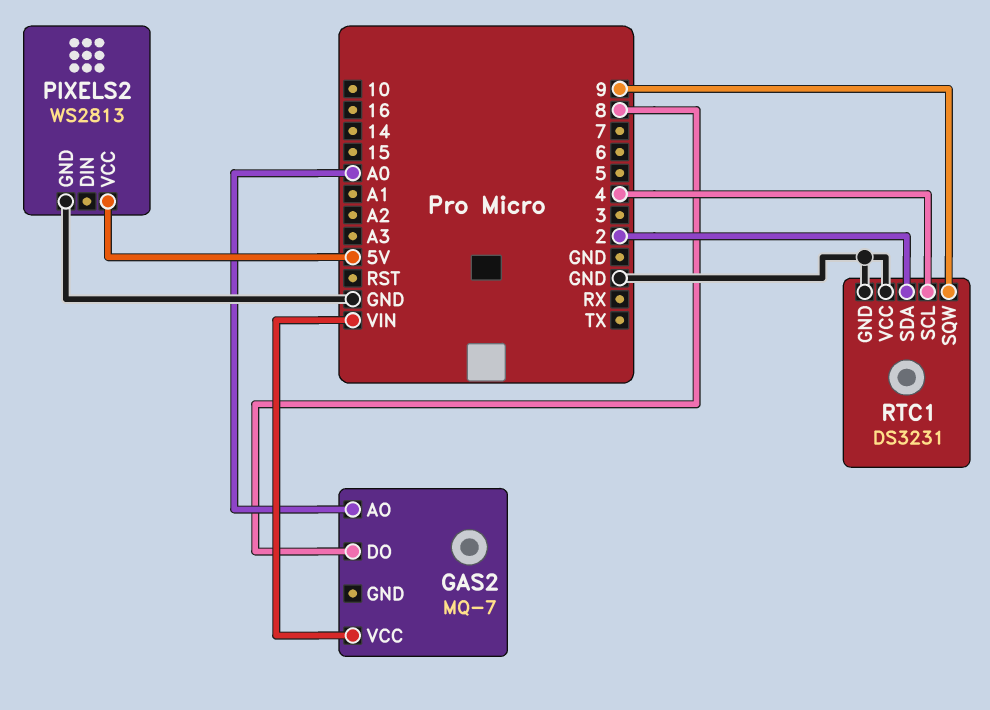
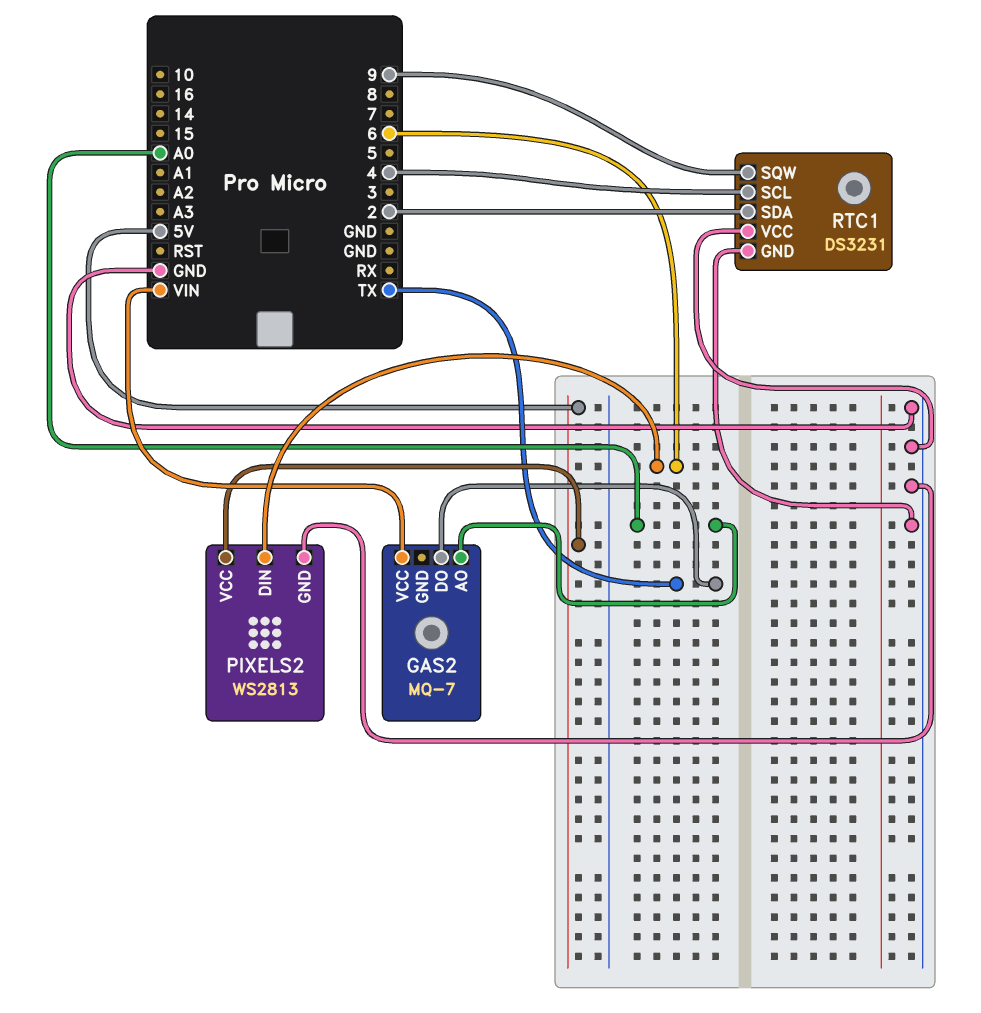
GAS2 pin DO: 8 -> TX
PIXELS2 pin DIN: none -> 6

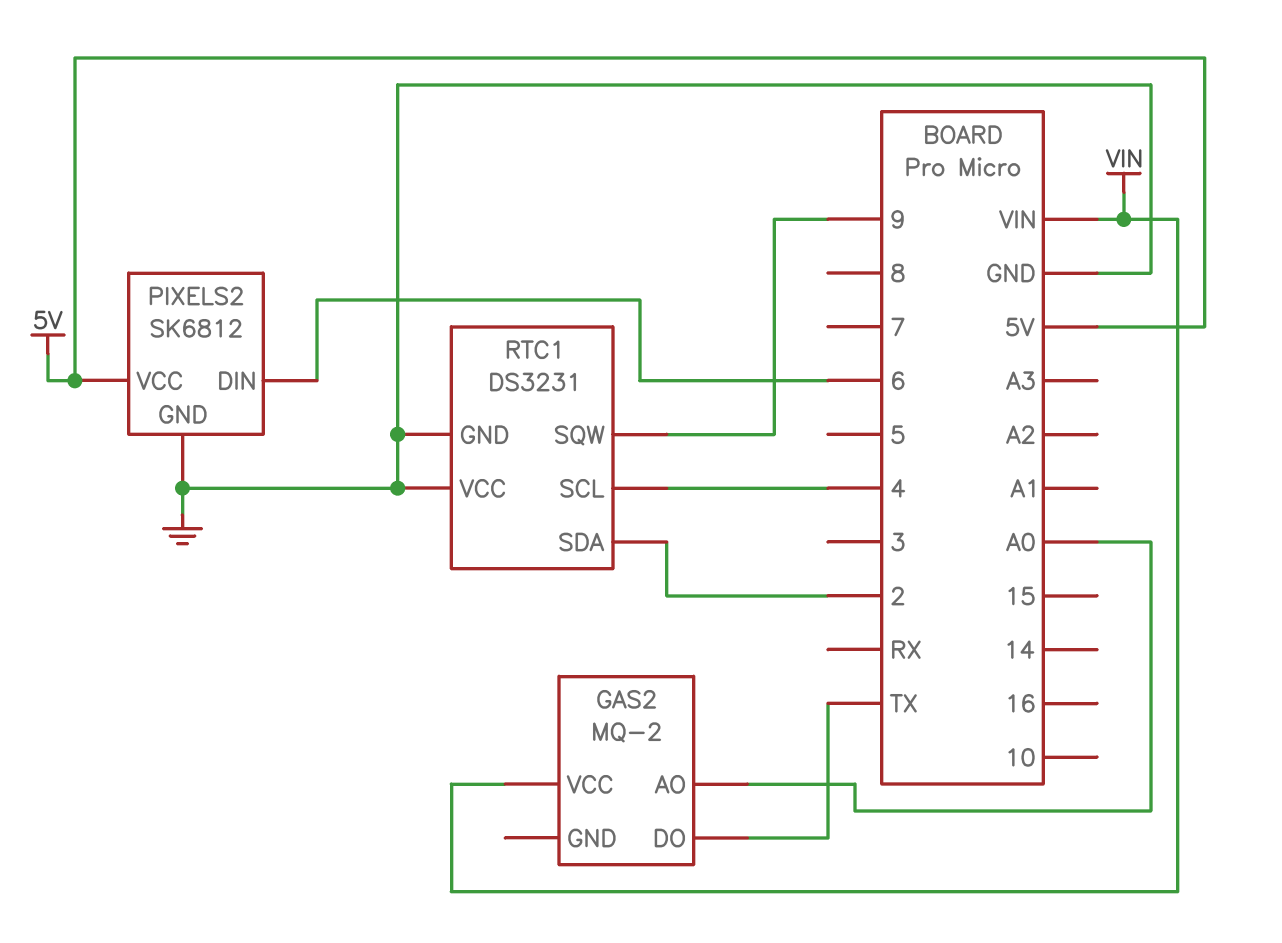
GAS2: MQ-7 -> MQ-2
PIXELS2: WS2813 -> SK6812

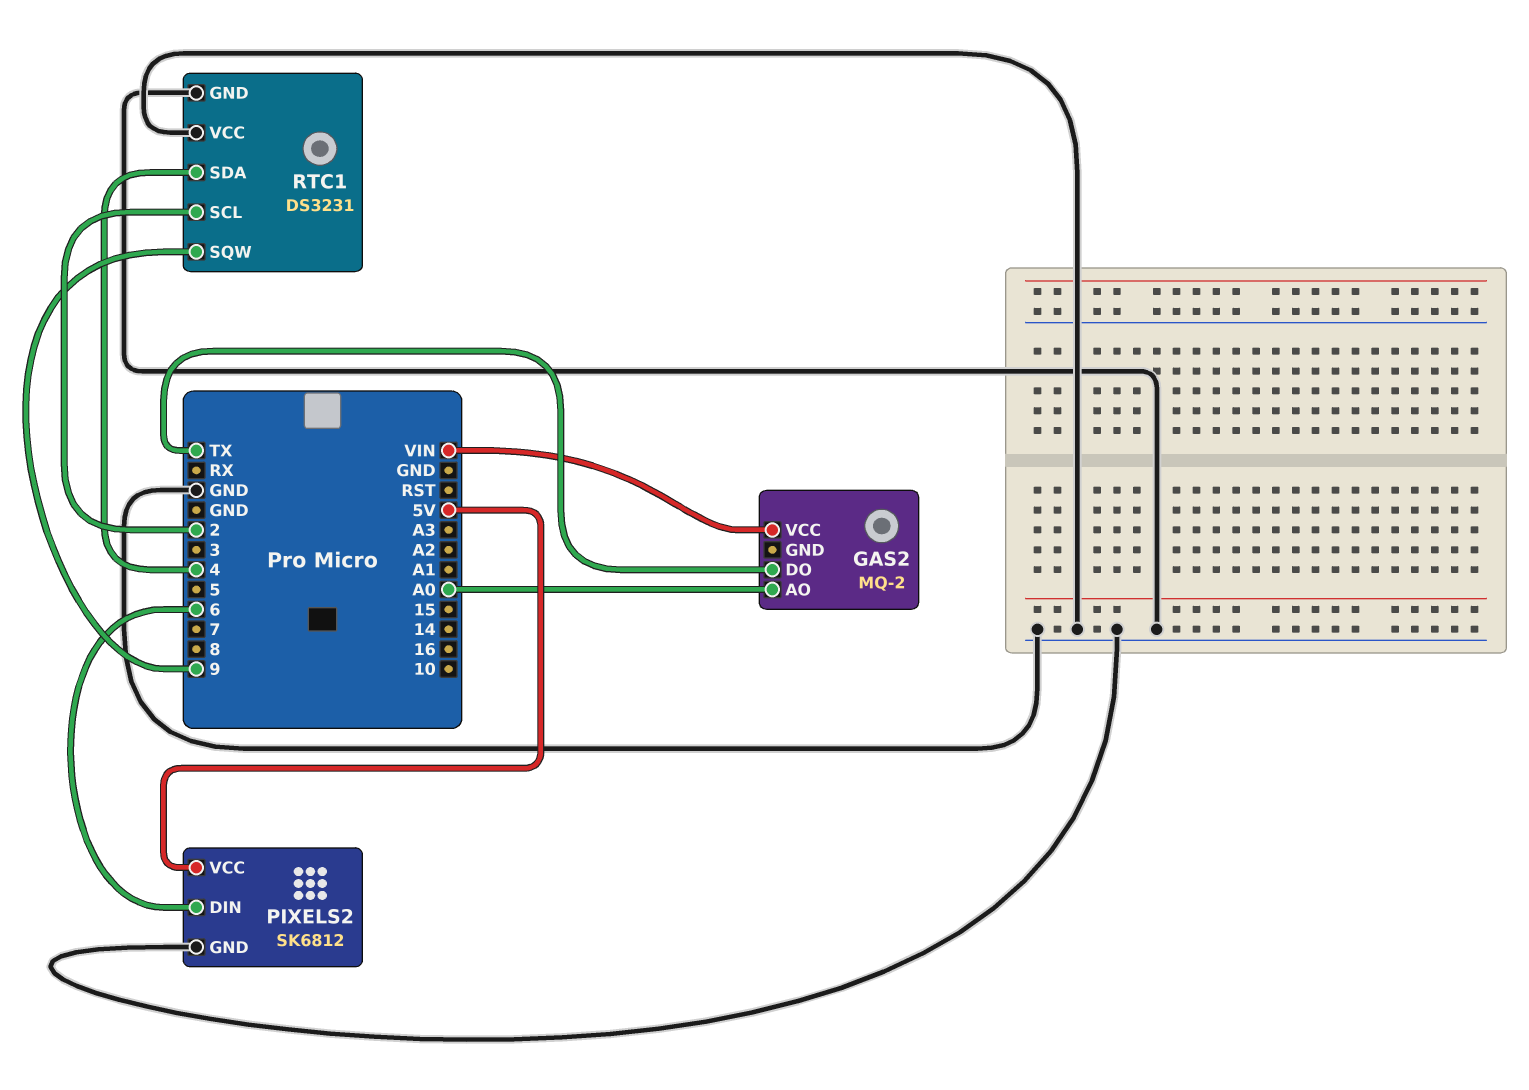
RTC1 pin SCL: 4 -> 2
RTC1 pin SDA: 2 -> 4

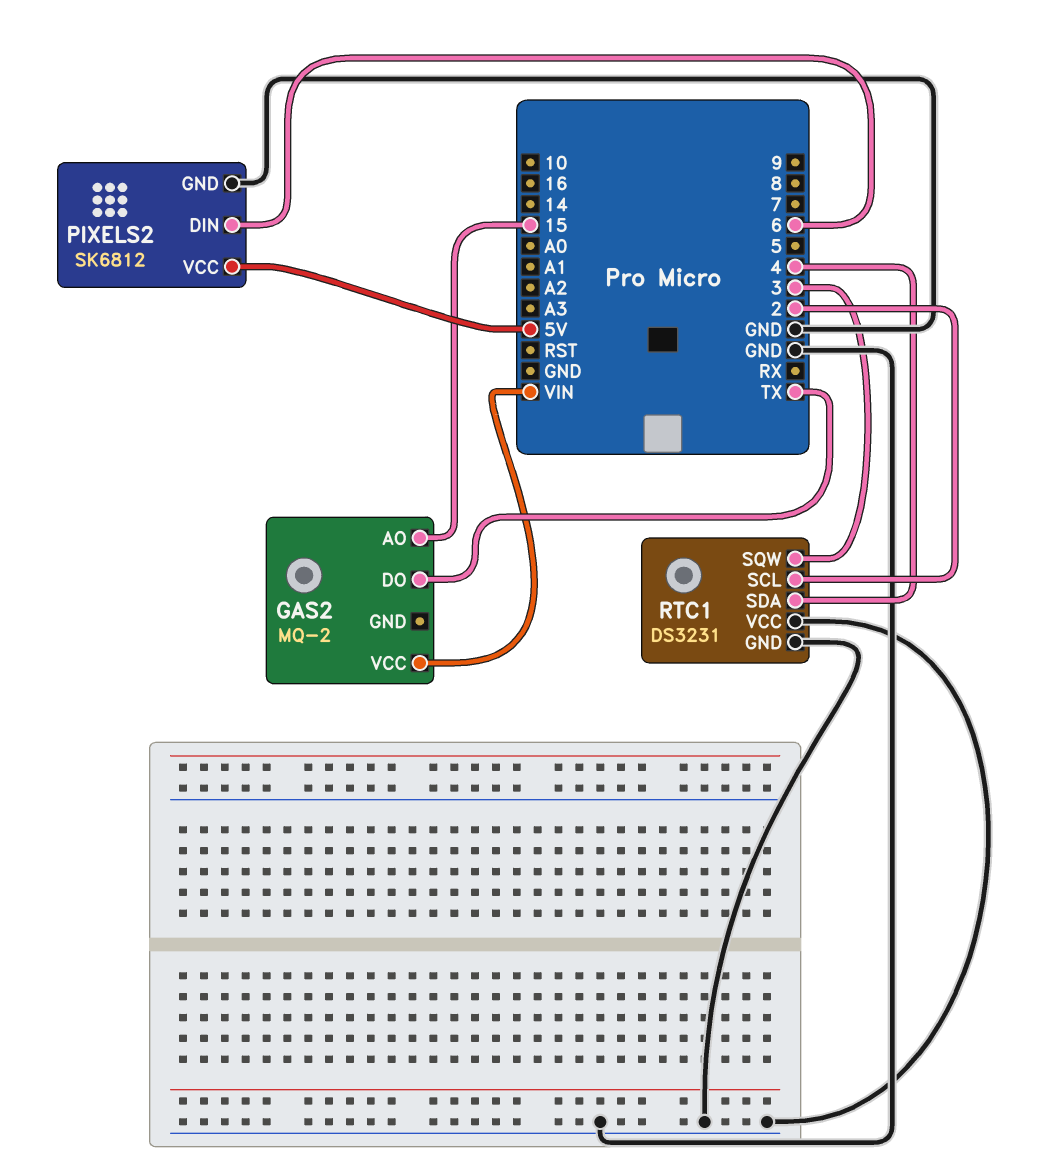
GAS2 pin AO: A0 -> 15
RTC1 pin SQW: 9 -> 3

